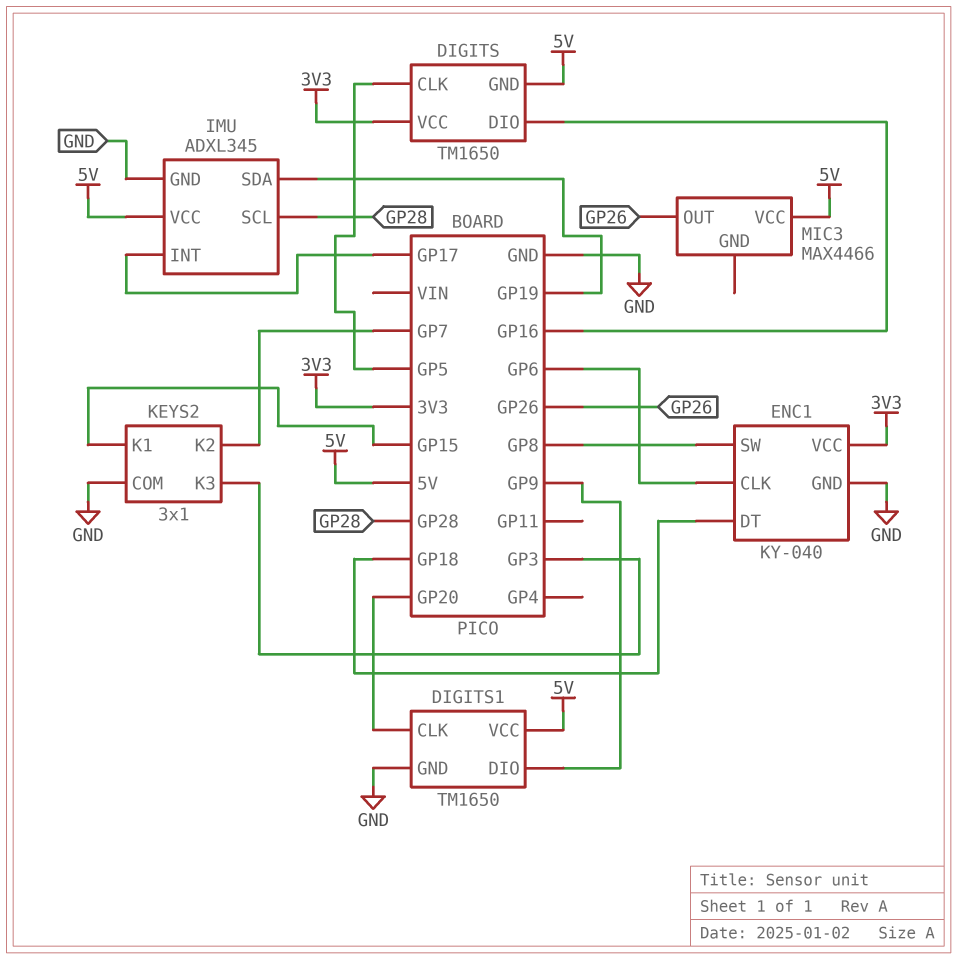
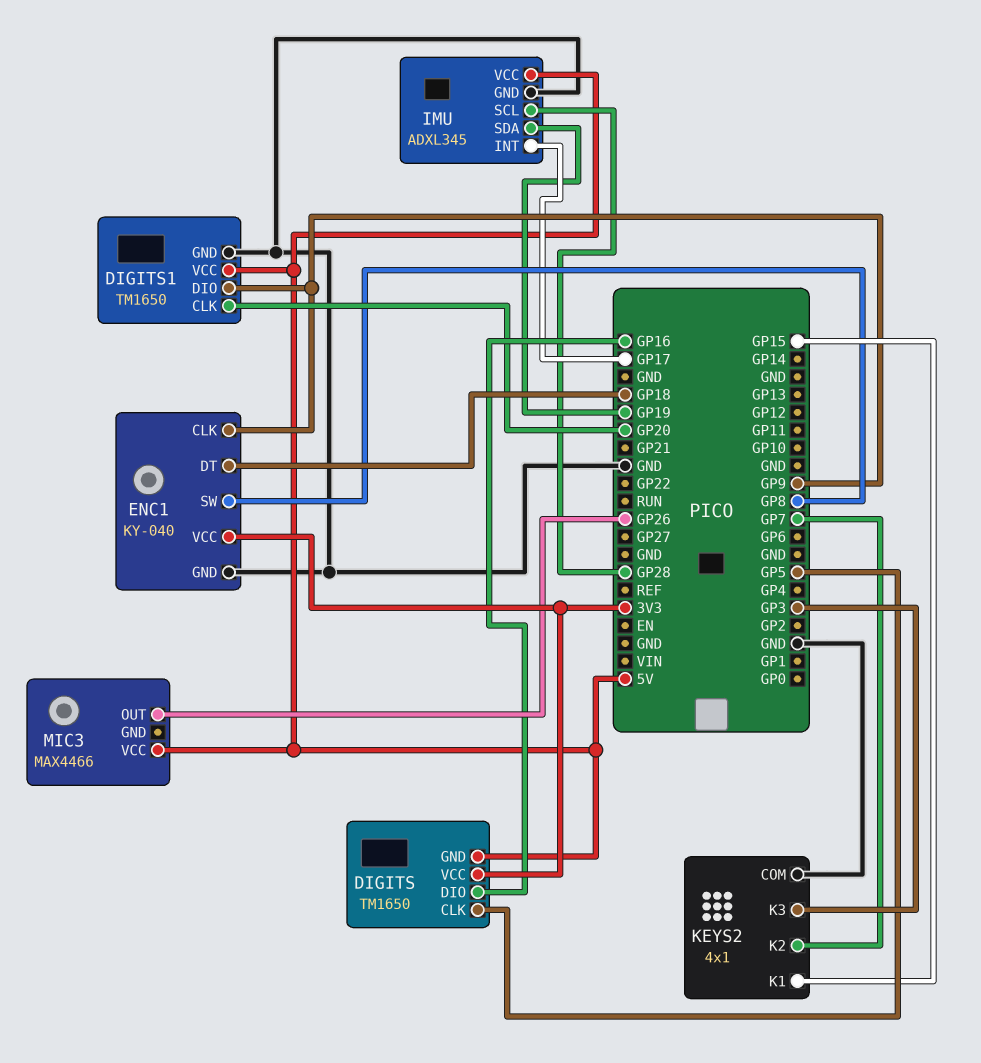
ENC1 pin CLK: GP6 -> GP9
KEYS2: 3x1 -> 4x1

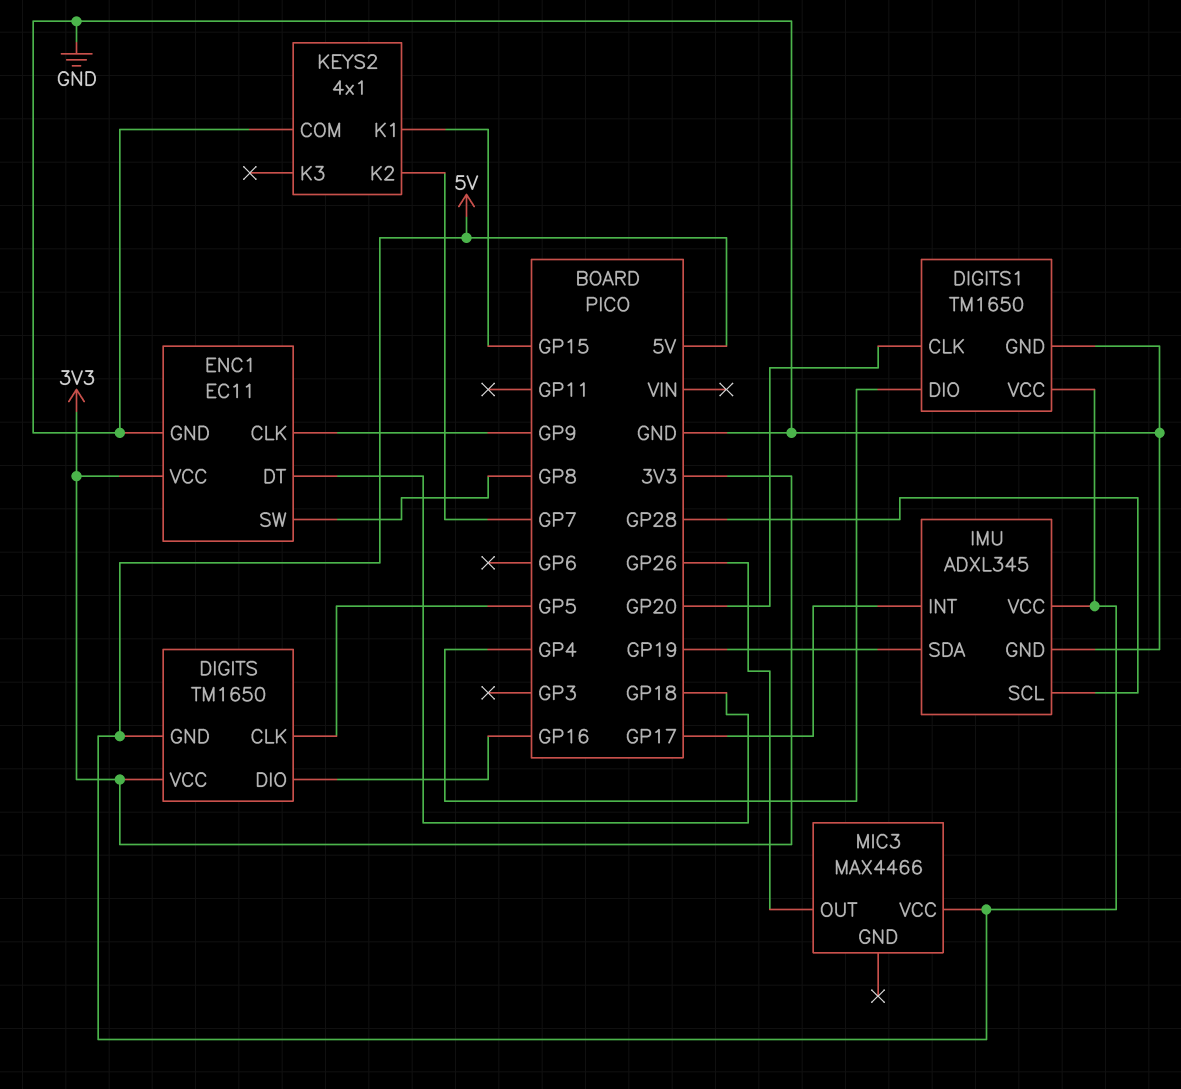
DIGITS1 pin DIO: GP9 -> GP4
ENC1: KY-040 -> EC11
KEYS2 pin K3: GP3 -> none

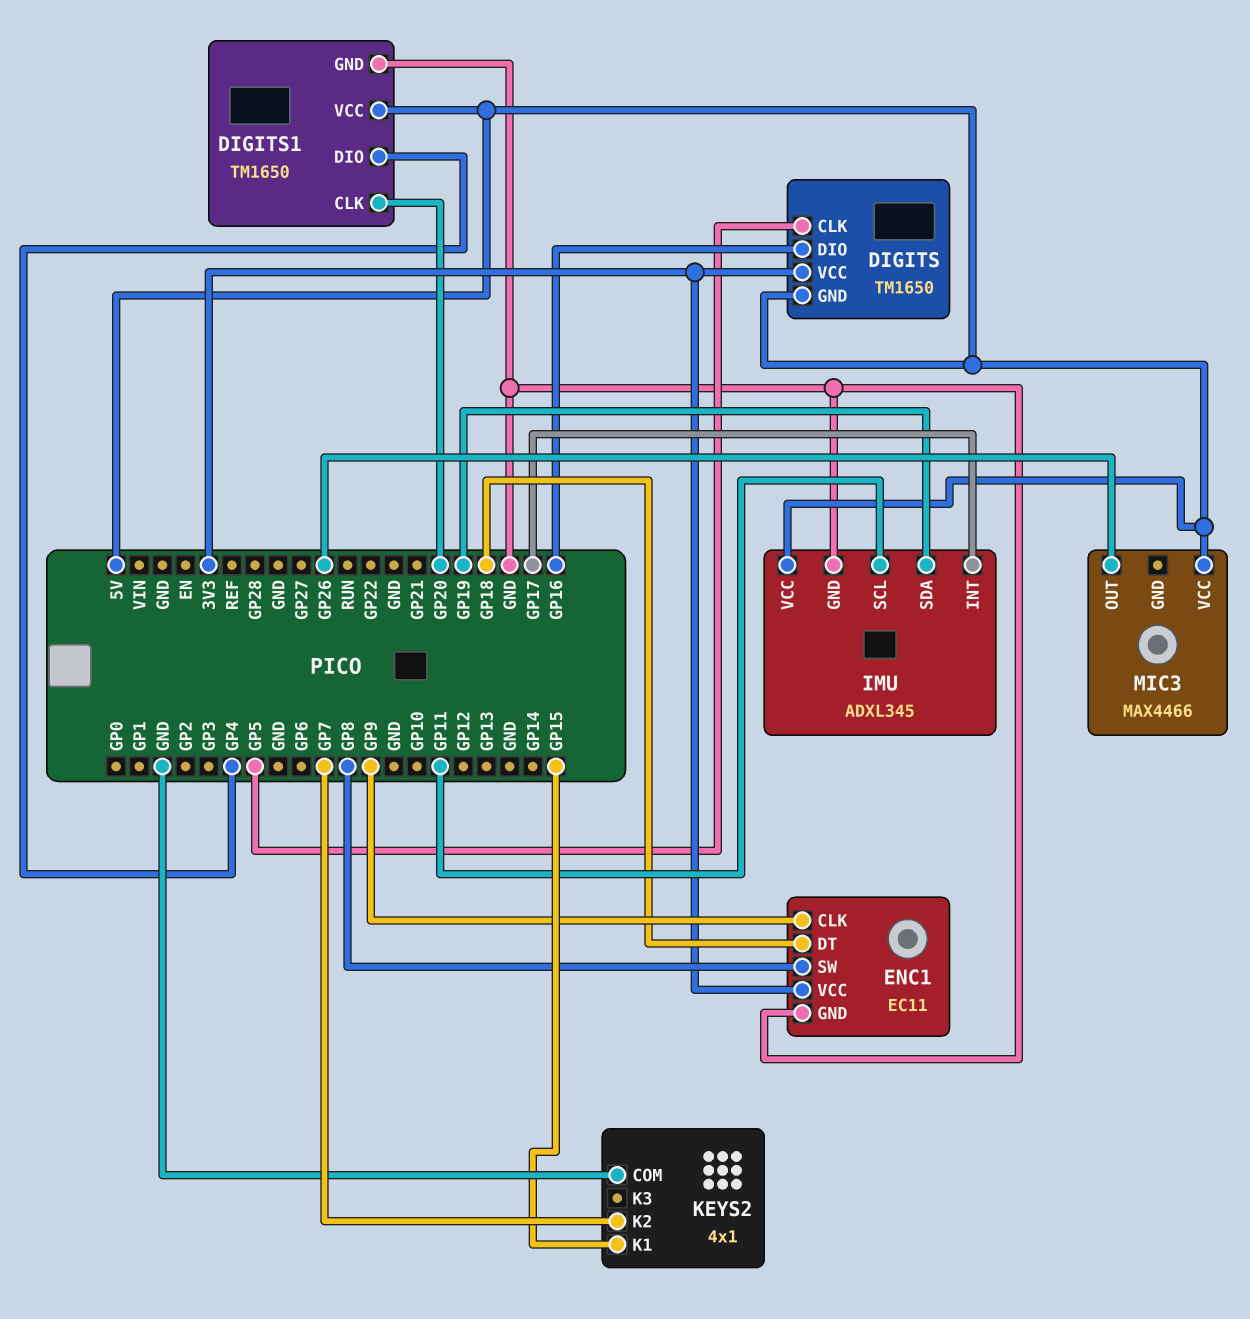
IMU pin SCL: GP28 -> GP11

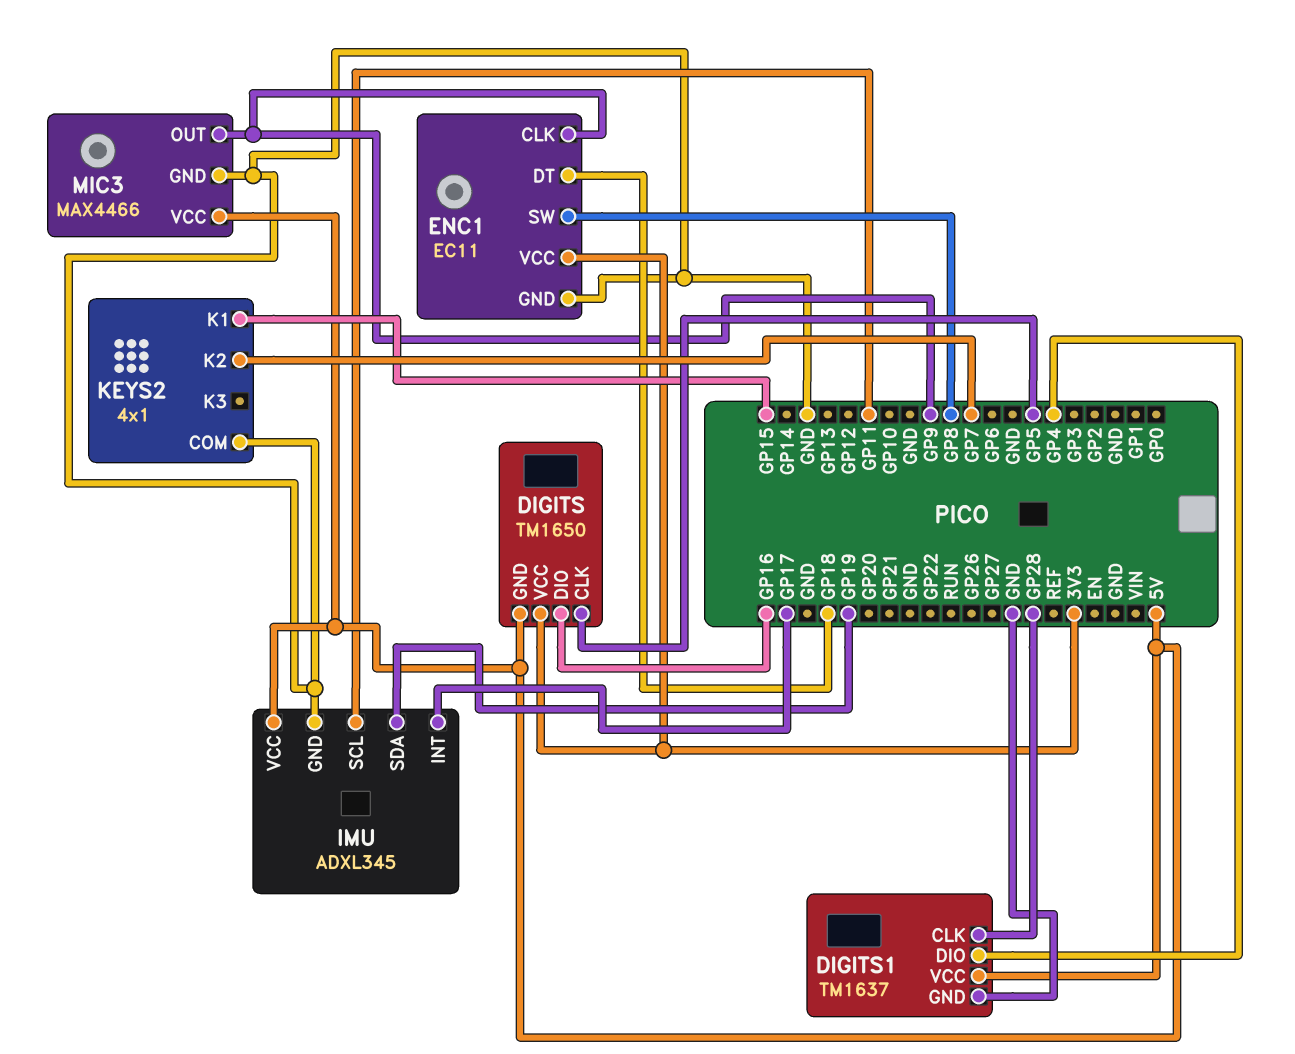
DIGITS1: TM1650 -> TM1637
DIGITS1 pin CLK: GP20 -> GP28
MIC3 pin GND: none -> GND
MIC3 pin OUT: GP26 -> GP9

